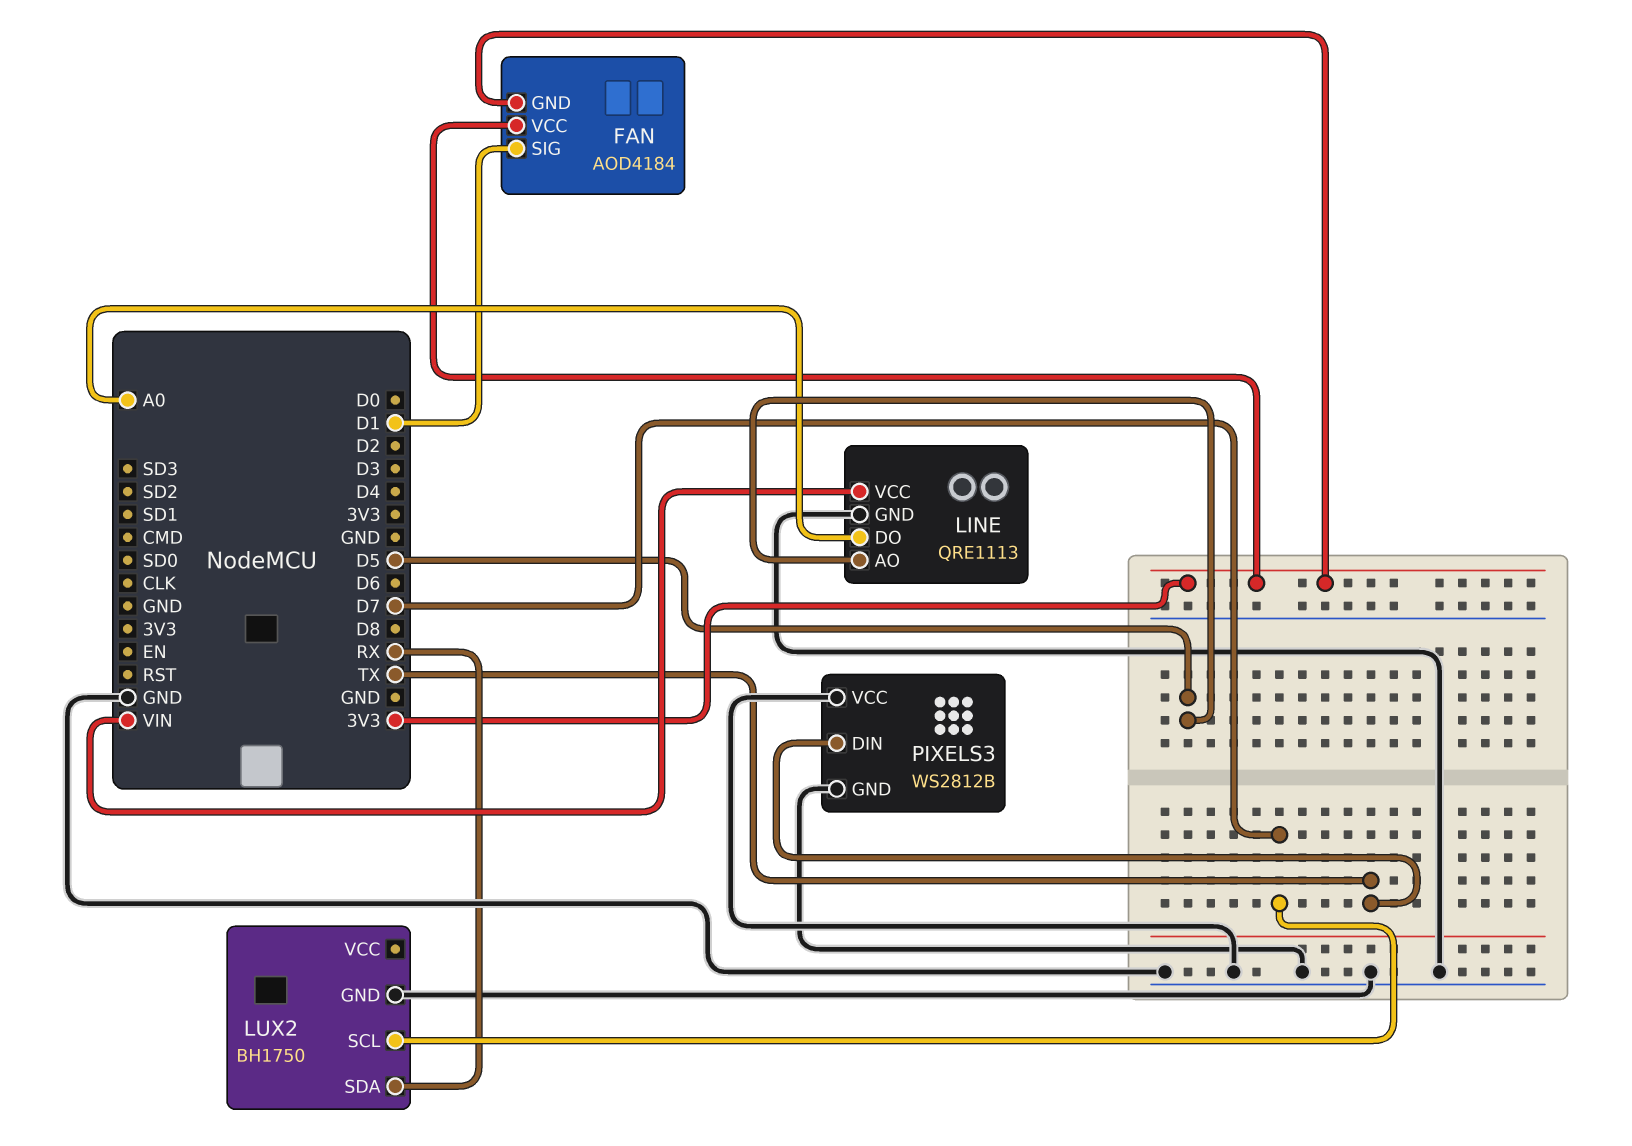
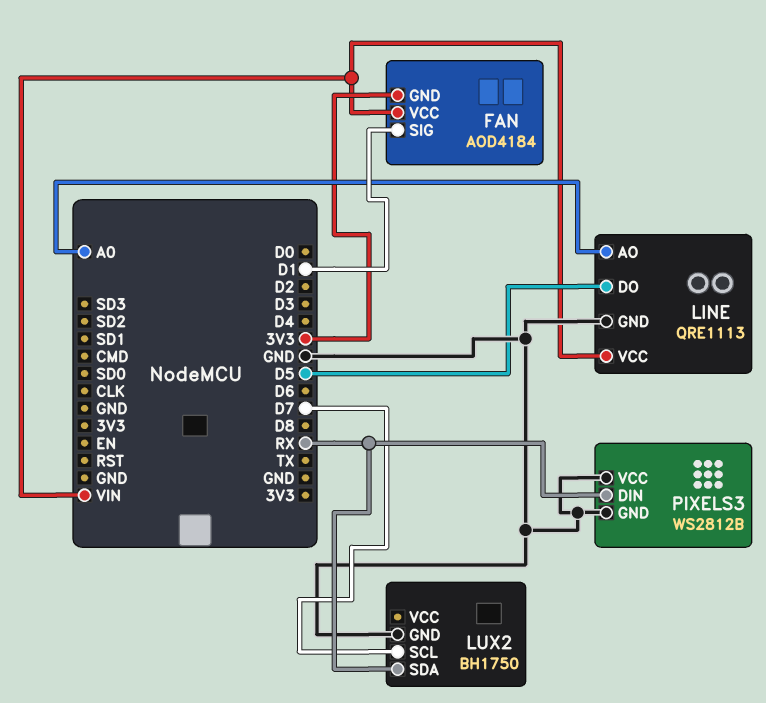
FAN pin VCC: 3V3 -> VIN
LINE pin AO: D5 -> A0
LINE pin DO: A0 -> D5
PIXELS3 pin DIN: TX -> RX

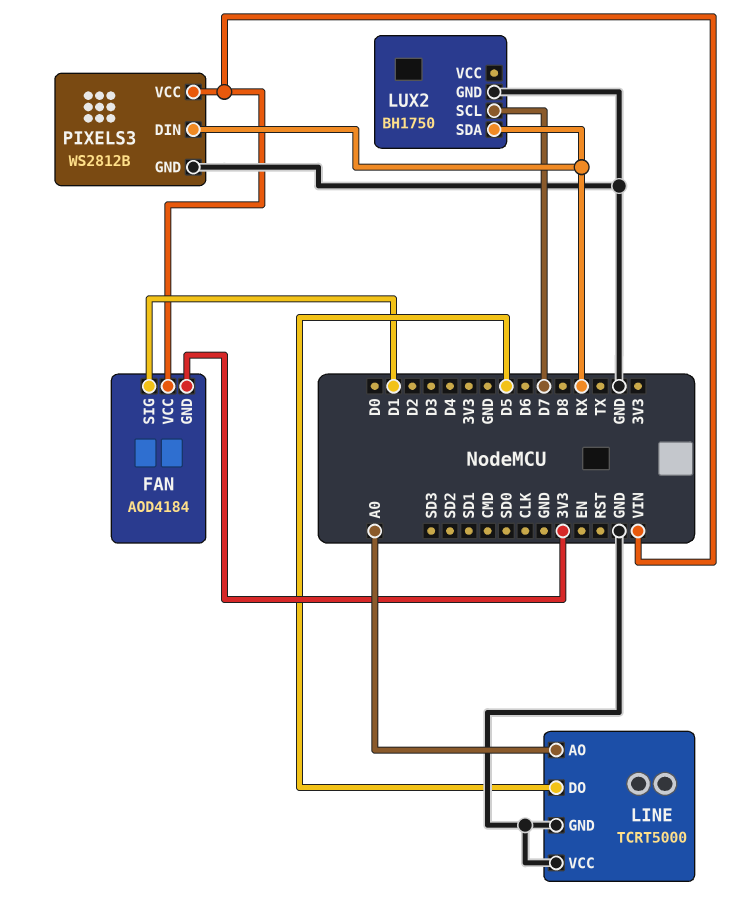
LINE: QRE1113 -> TCRT5000
LINE pin VCC: VIN -> GND
PIXELS3 pin VCC: GND -> VIN

